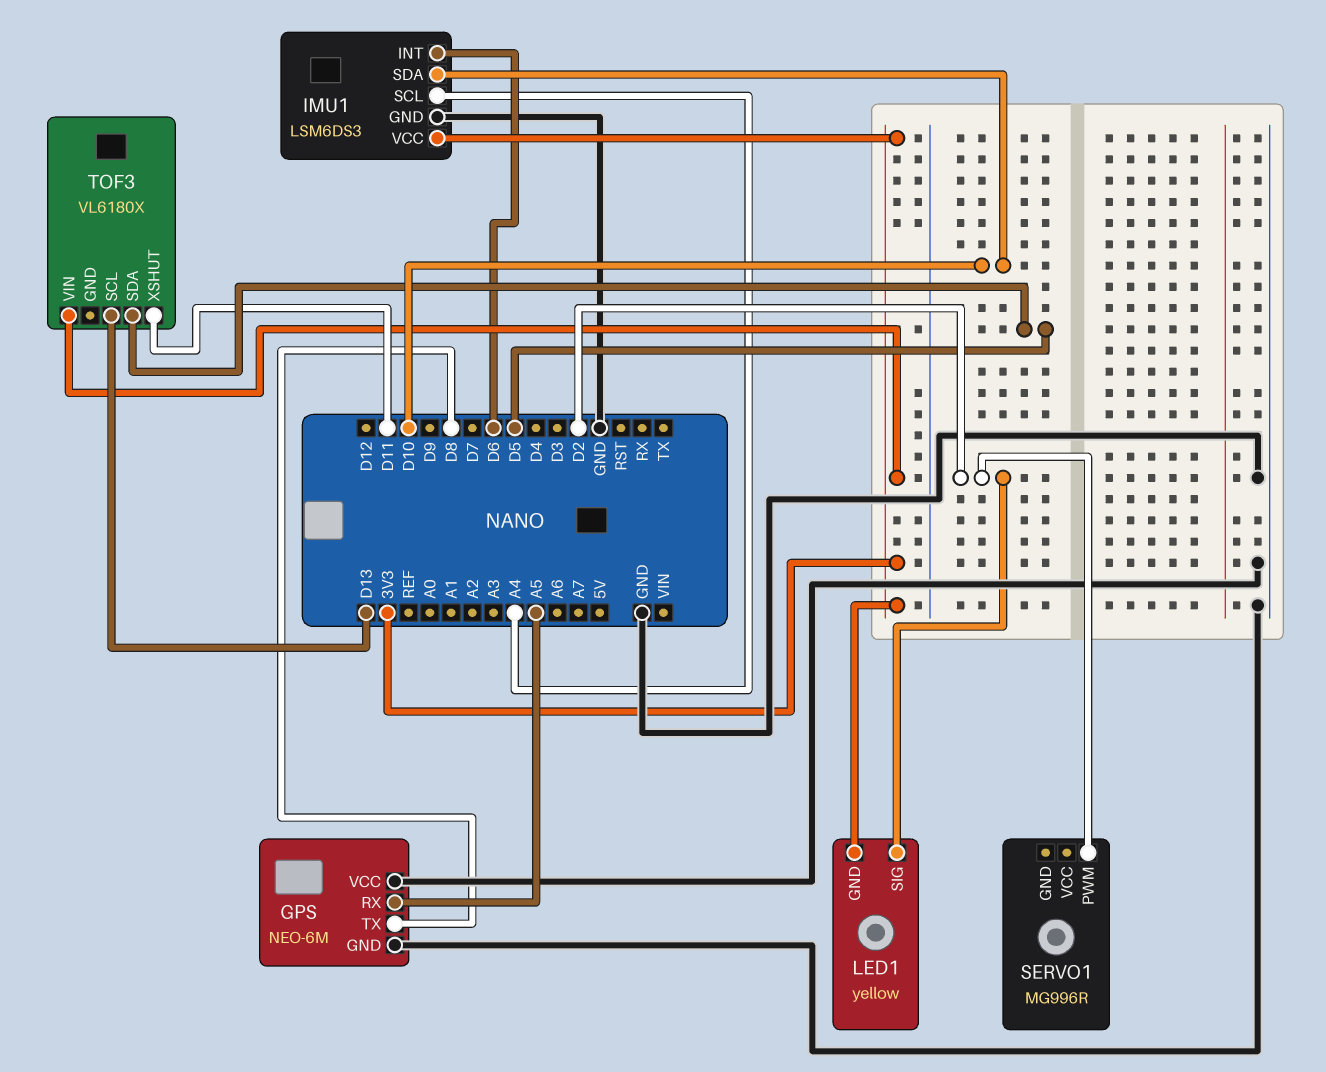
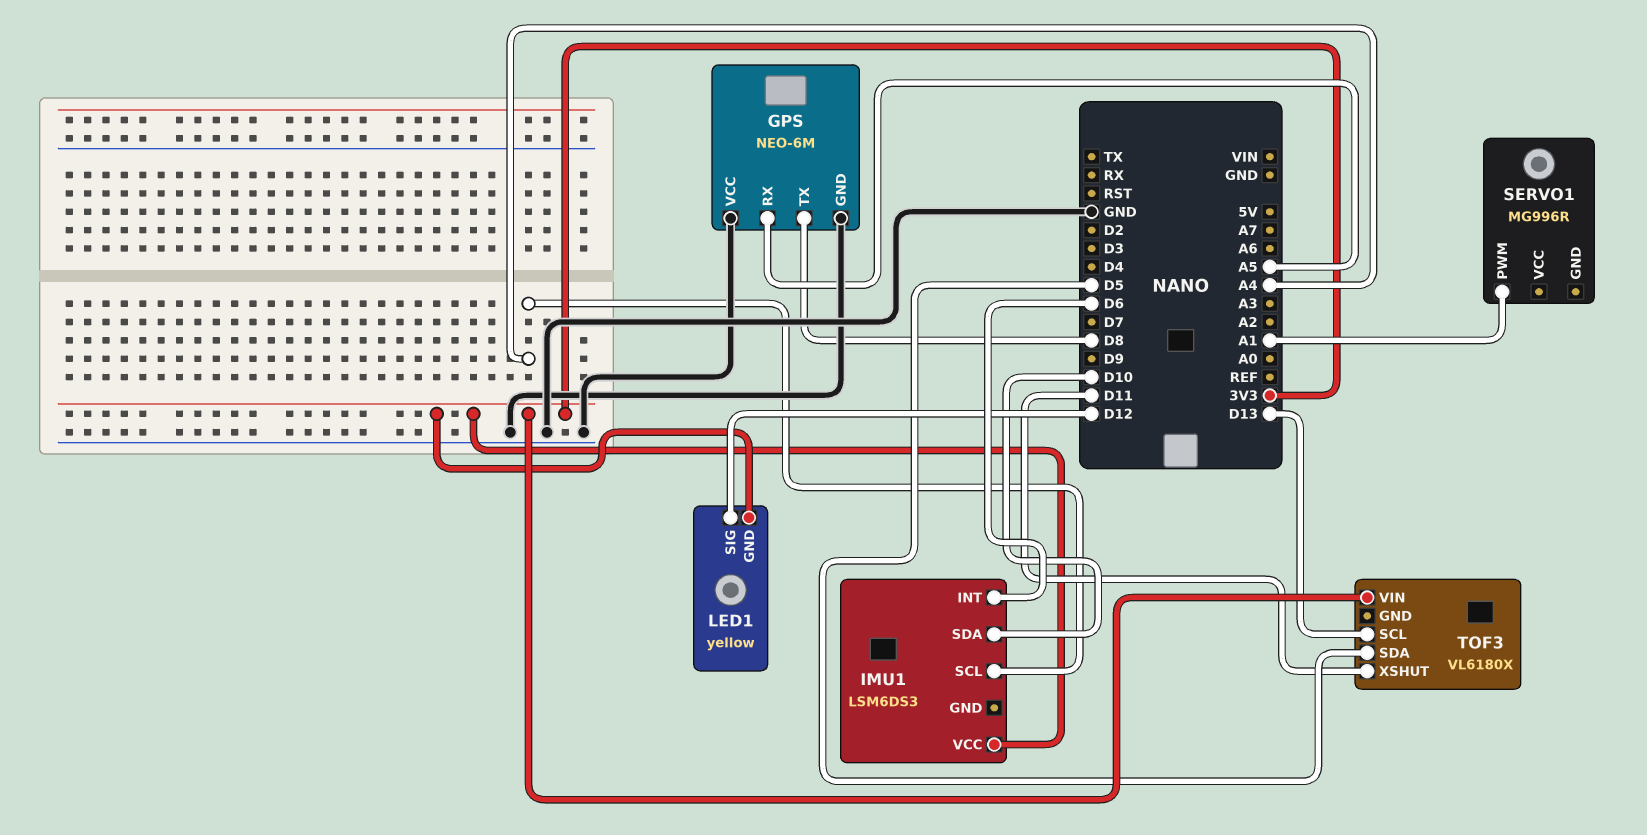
IMU1 pin GND: GND -> none
LED1 pin SIG: D2 -> D12
SERVO1 pin PWM: D2 -> A1

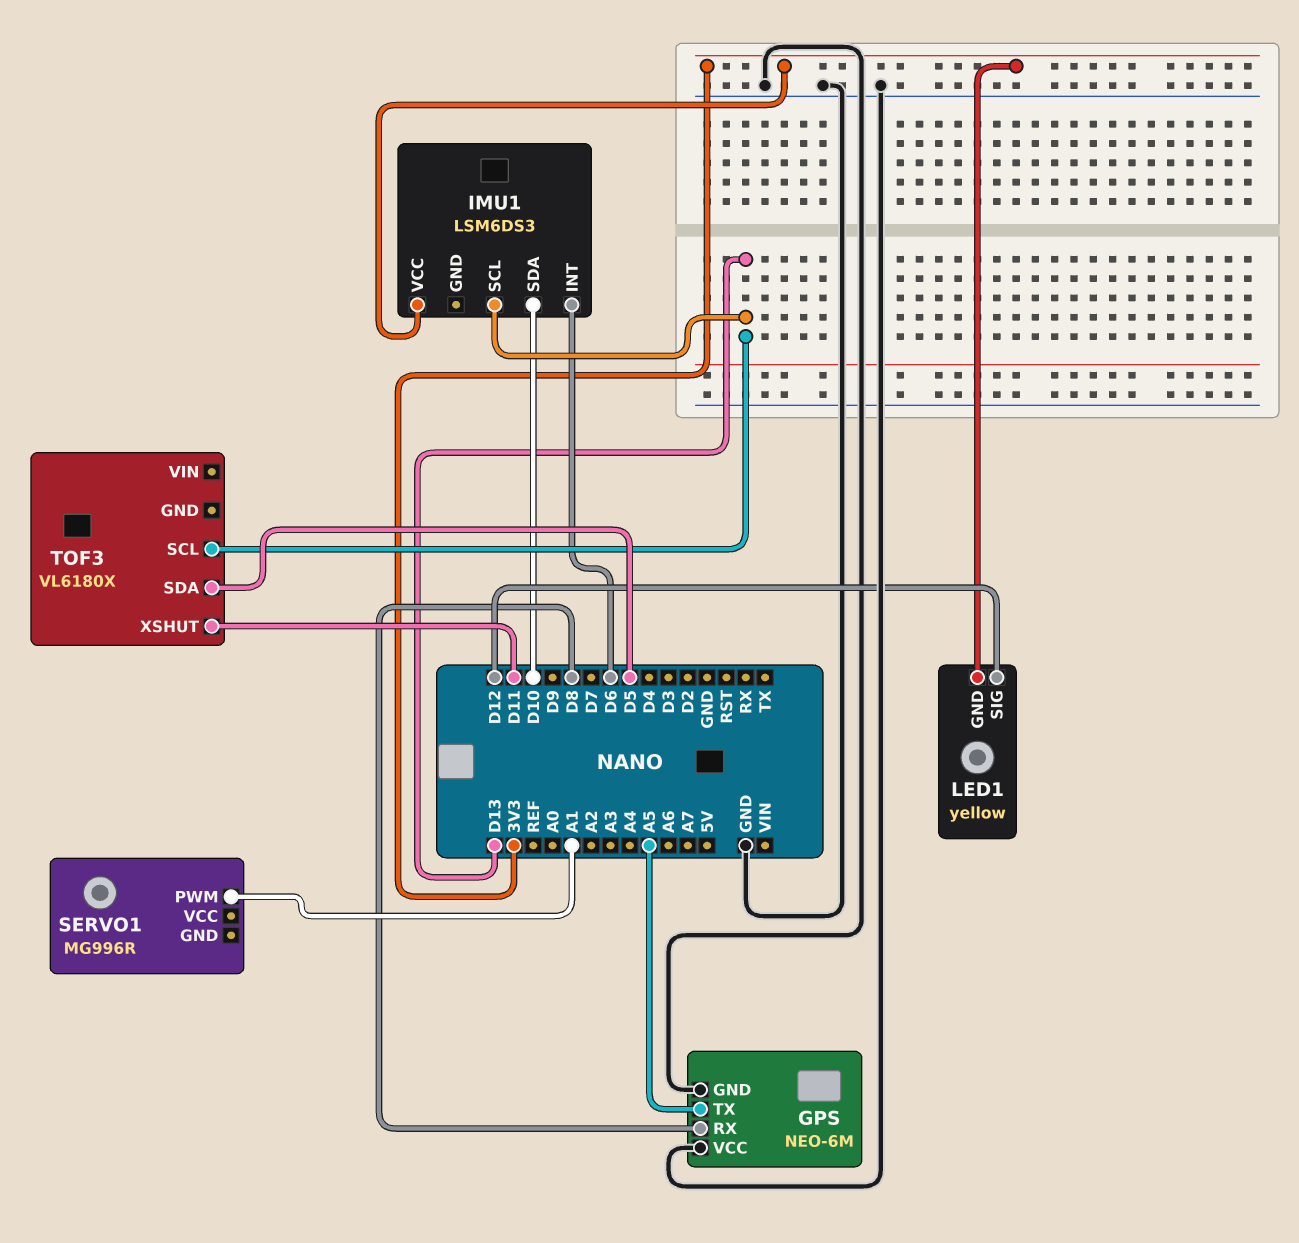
GPS pin RX: A5 -> D8
GPS pin TX: D8 -> A5
IMU1 pin SCL: A4 -> D13
TOF3 pin VIN: 3V3 -> none

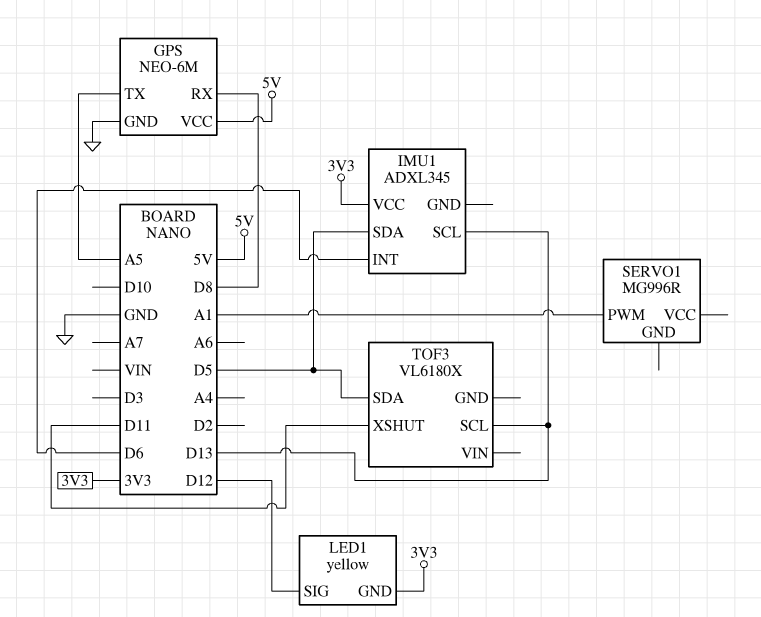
GPS pin VCC: GND -> 5V
IMU1: LSM6DS3 -> ADXL345
IMU1 pin SDA: D10 -> D5

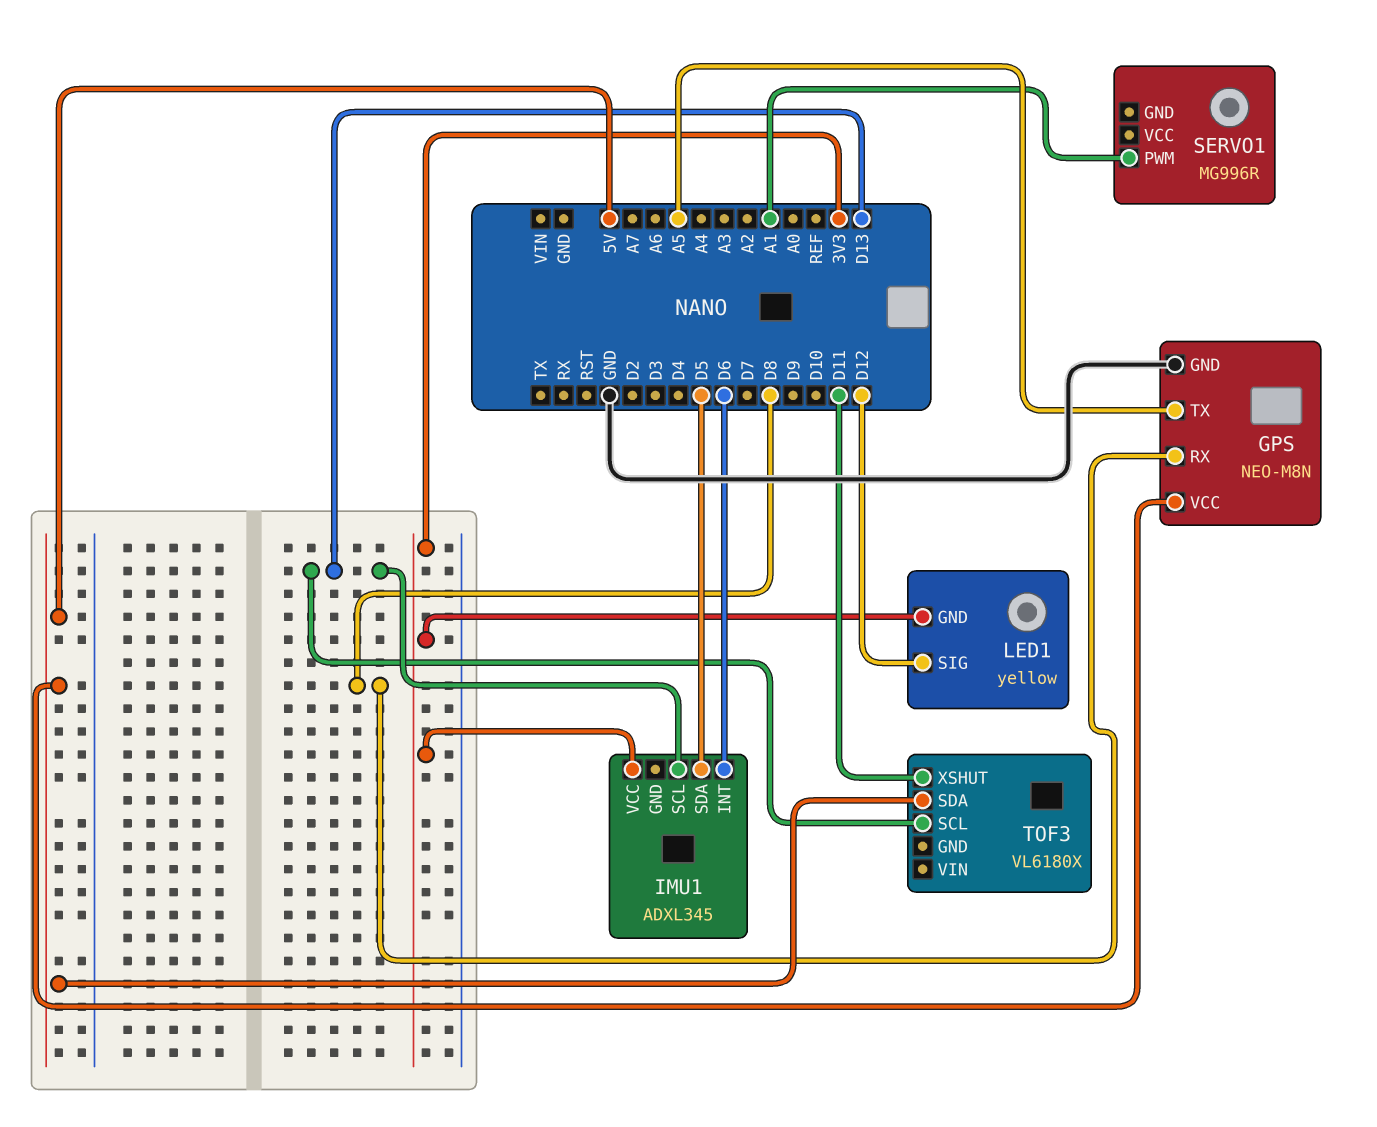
GPS: NEO-6M -> NEO-M8N
TOF3 pin SDA: D5 -> 5V

